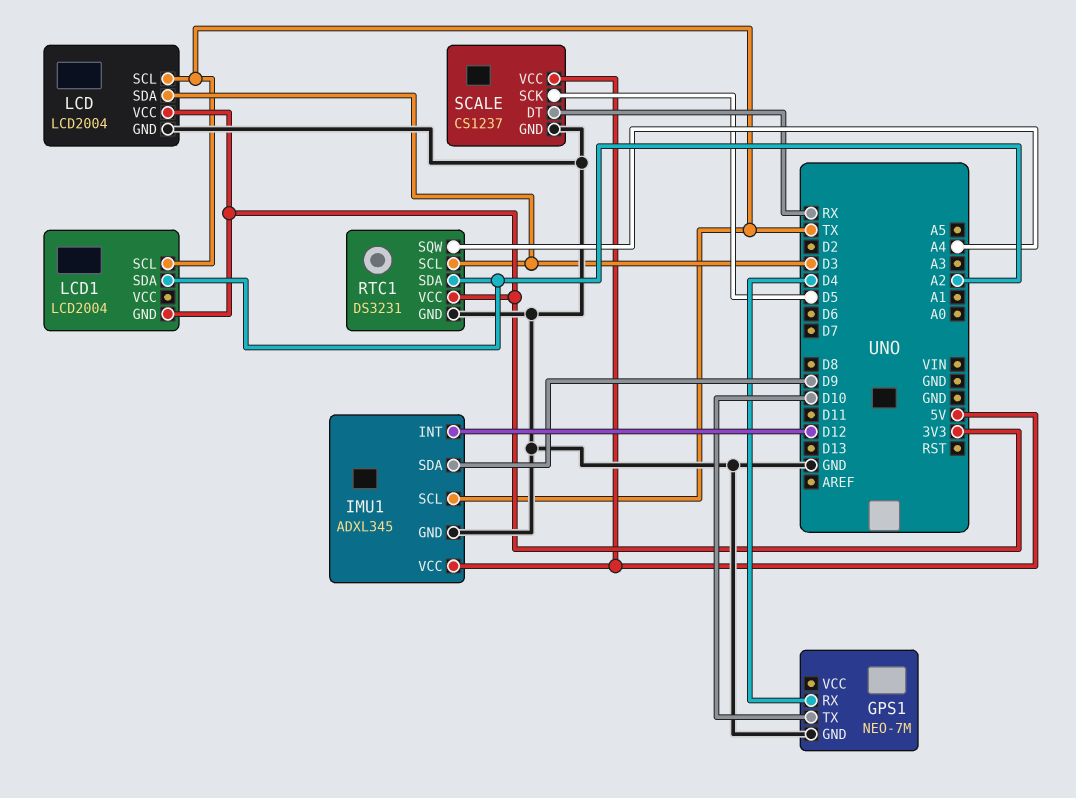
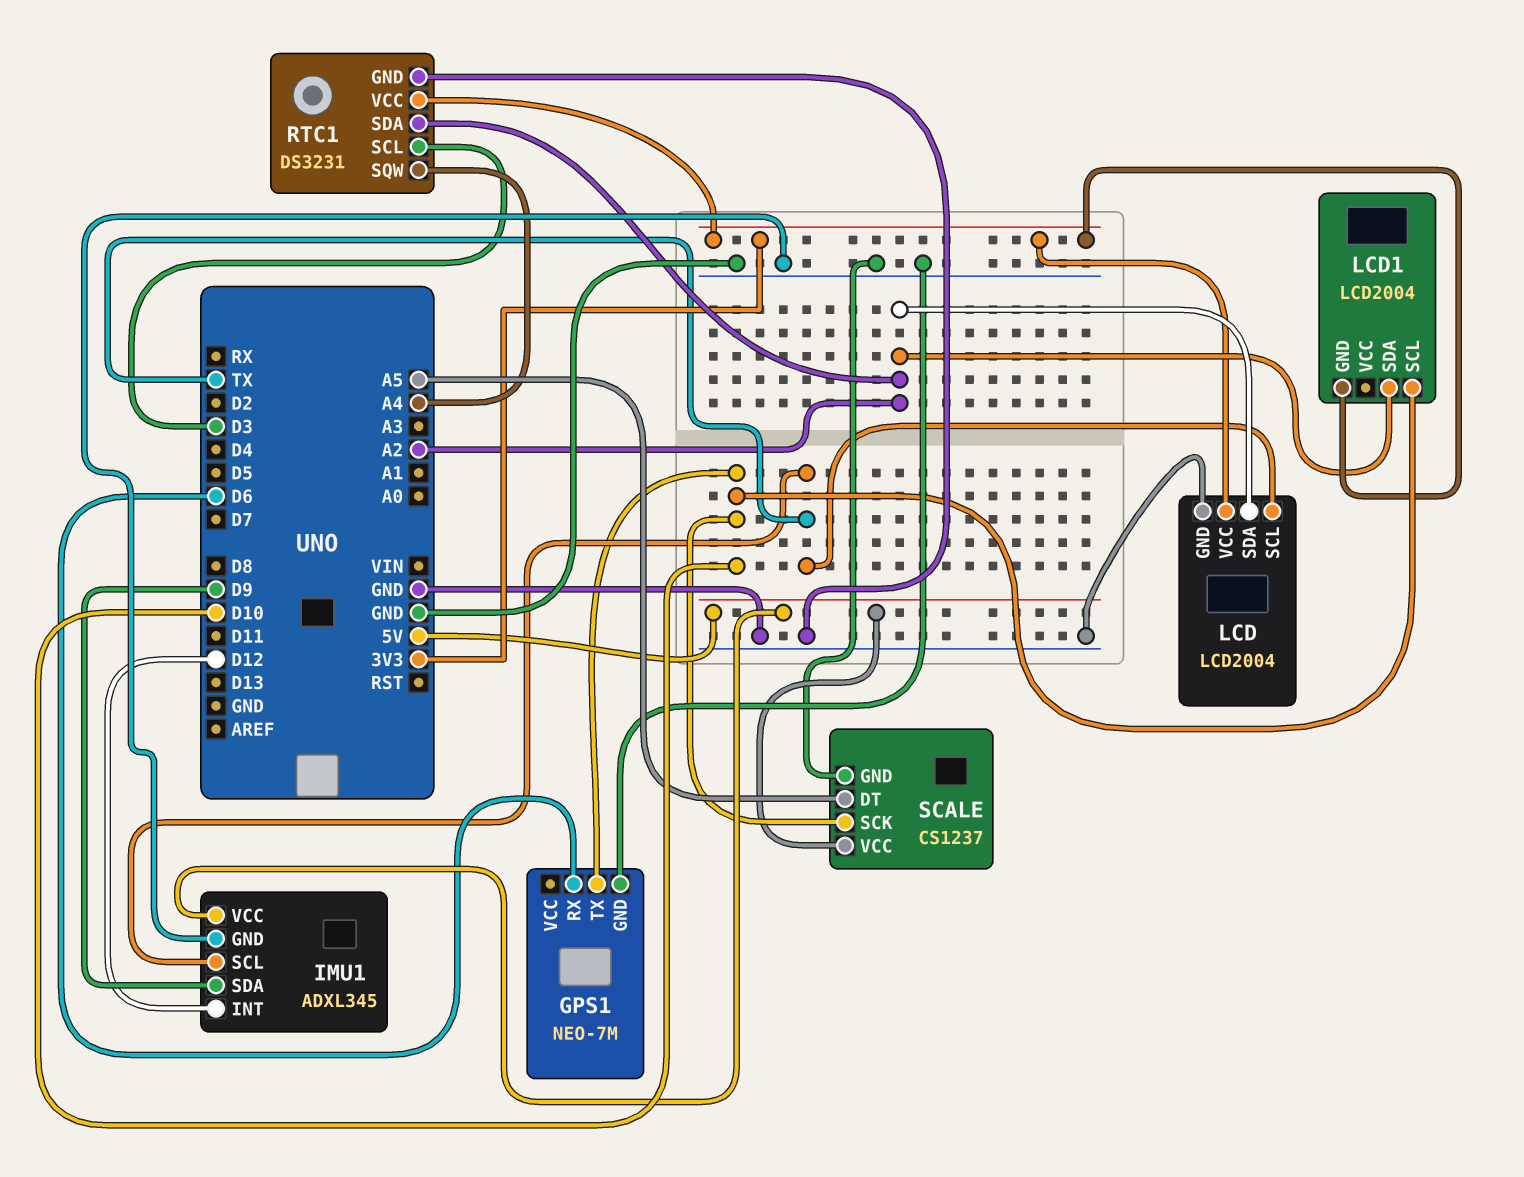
GPS1 pin RX: D4 -> D6
LCD pin SDA: D3 -> A2
LCD1 pin SCL: TX -> D10
SCALE pin DT: RX -> A5
SCALE pin SCK: D5 -> D10

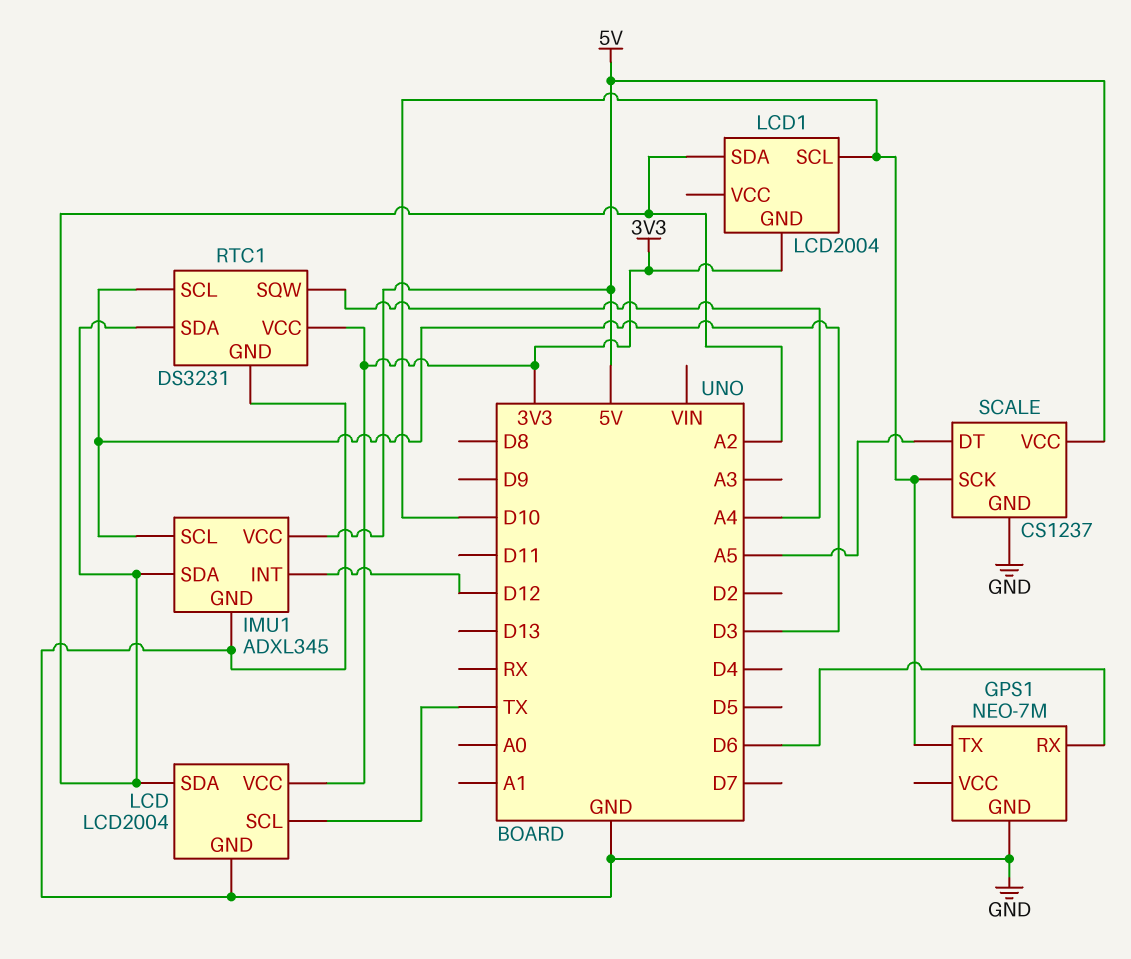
IMU1 pin SCL: TX -> D3
IMU1 pin SDA: D9 -> A2

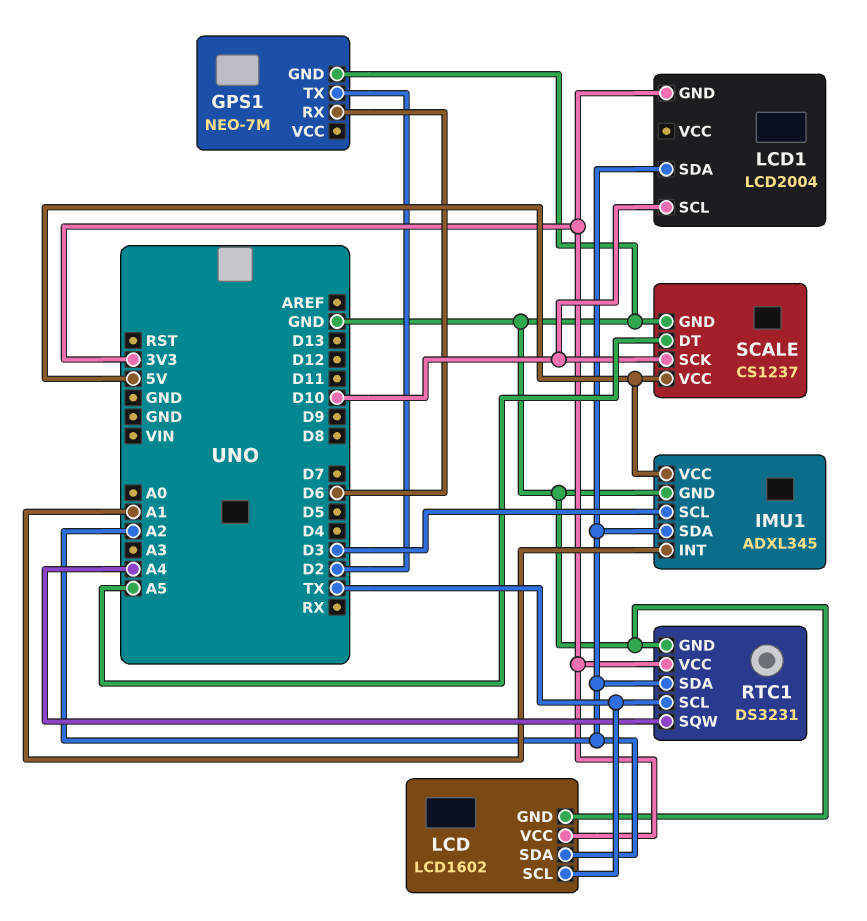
GPS1 pin TX: D10 -> D2
IMU1 pin INT: D12 -> A1
LCD: LCD2004 -> LCD1602
RTC1 pin SCL: D3 -> TX

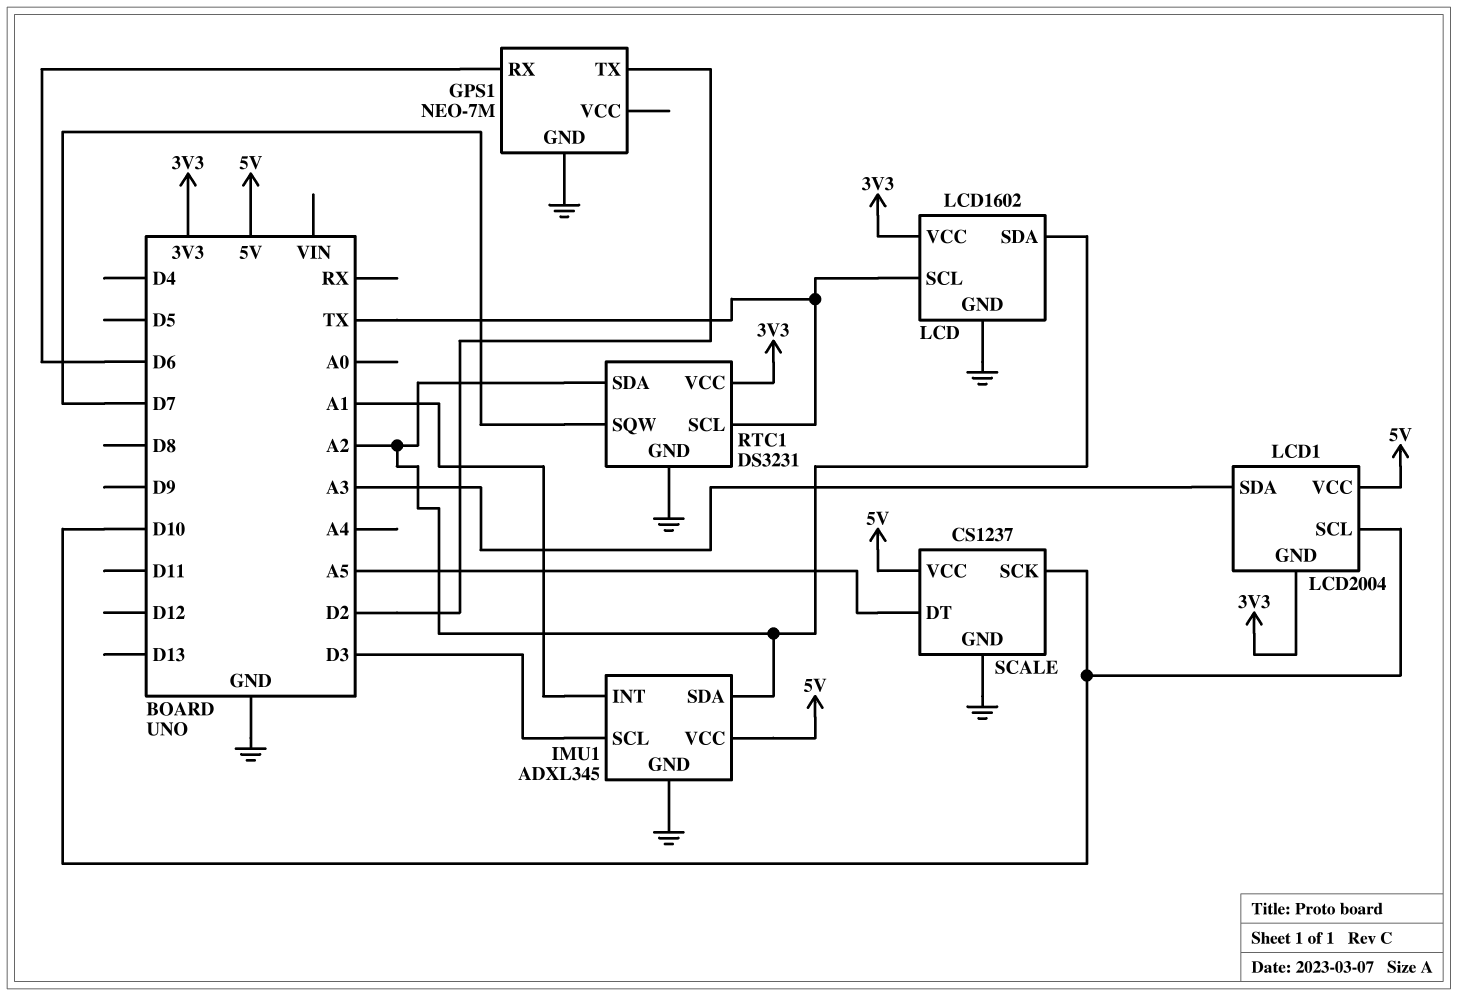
LCD1 pin SDA: A2 -> A3
LCD1 pin VCC: none -> 5V
RTC1 pin SQW: A4 -> D7

